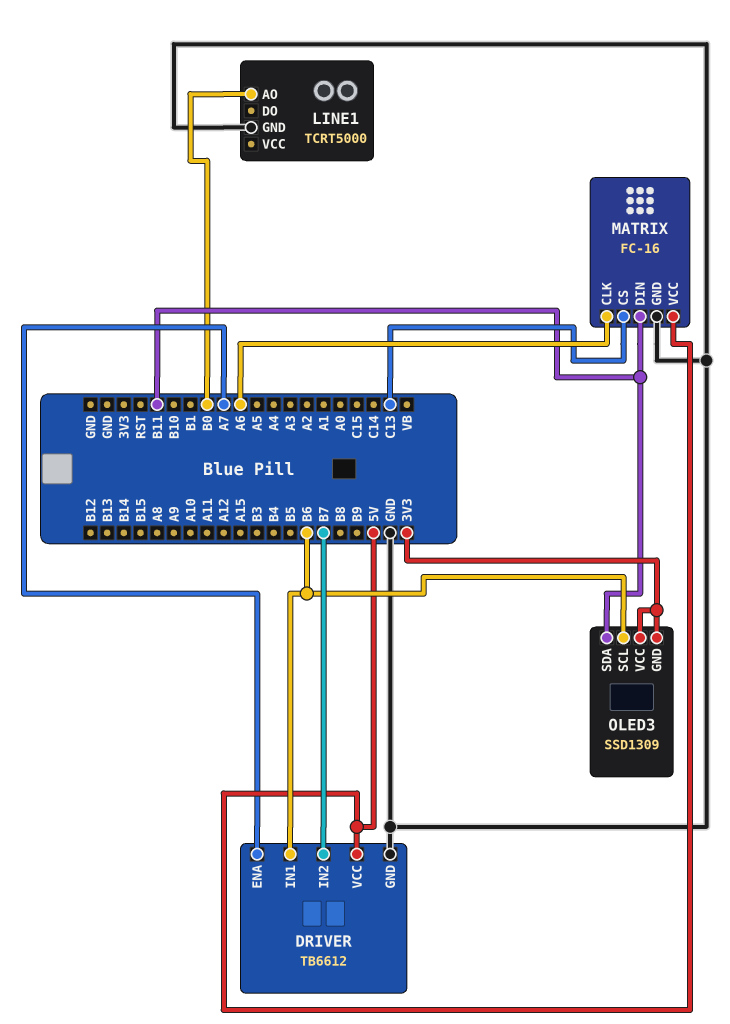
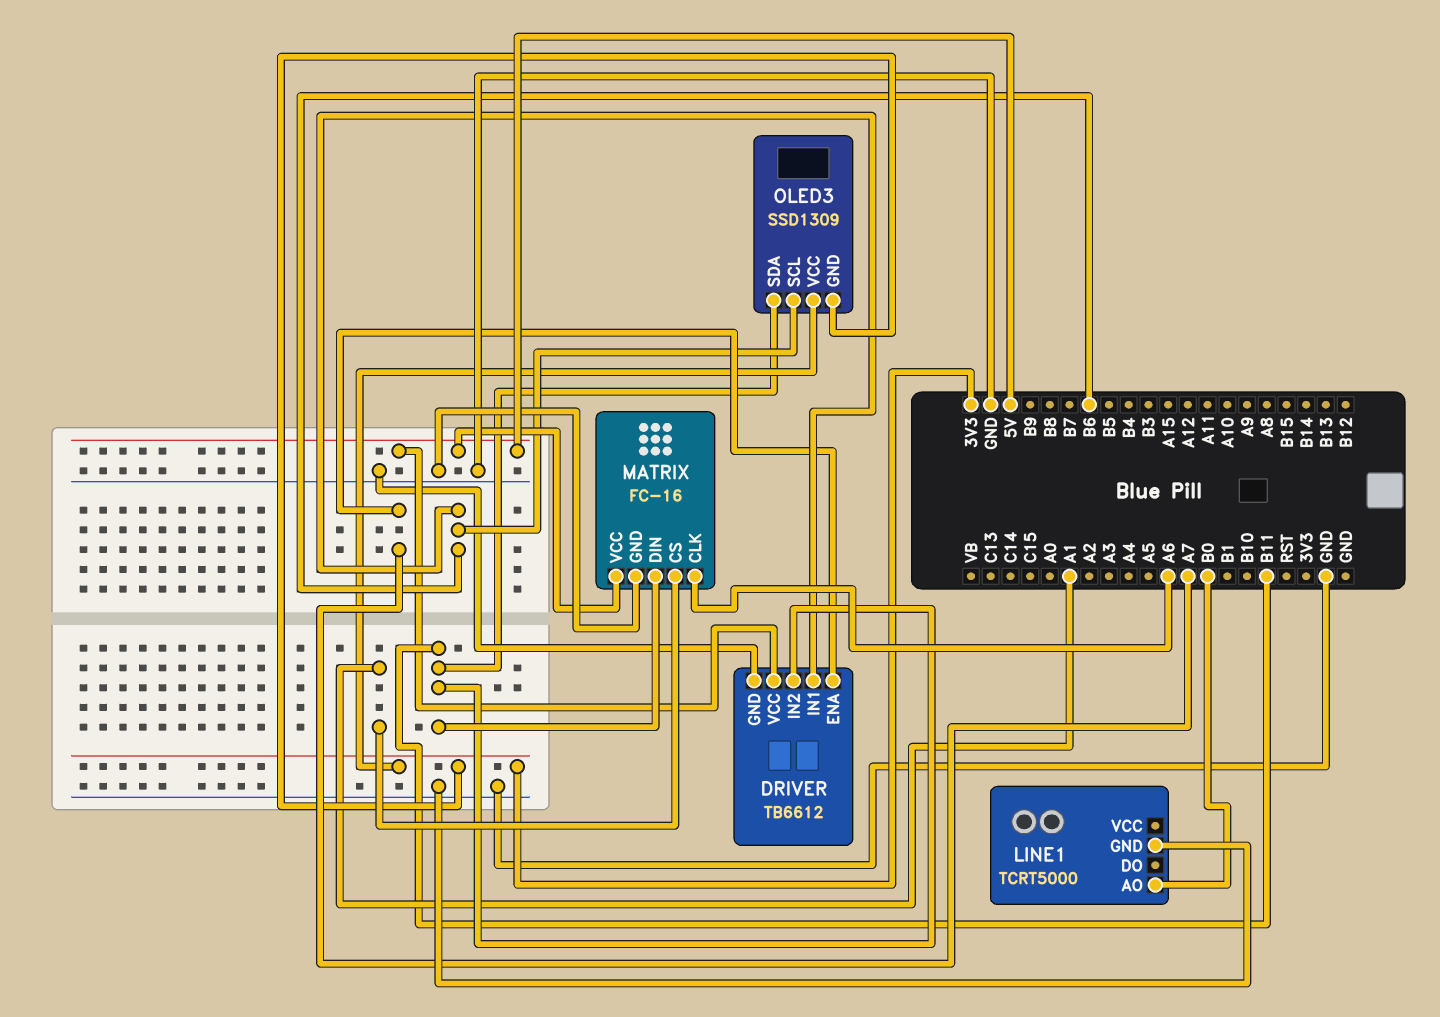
DRIVER pin IN2: B7 -> B11
MATRIX pin CS: C13 -> A1

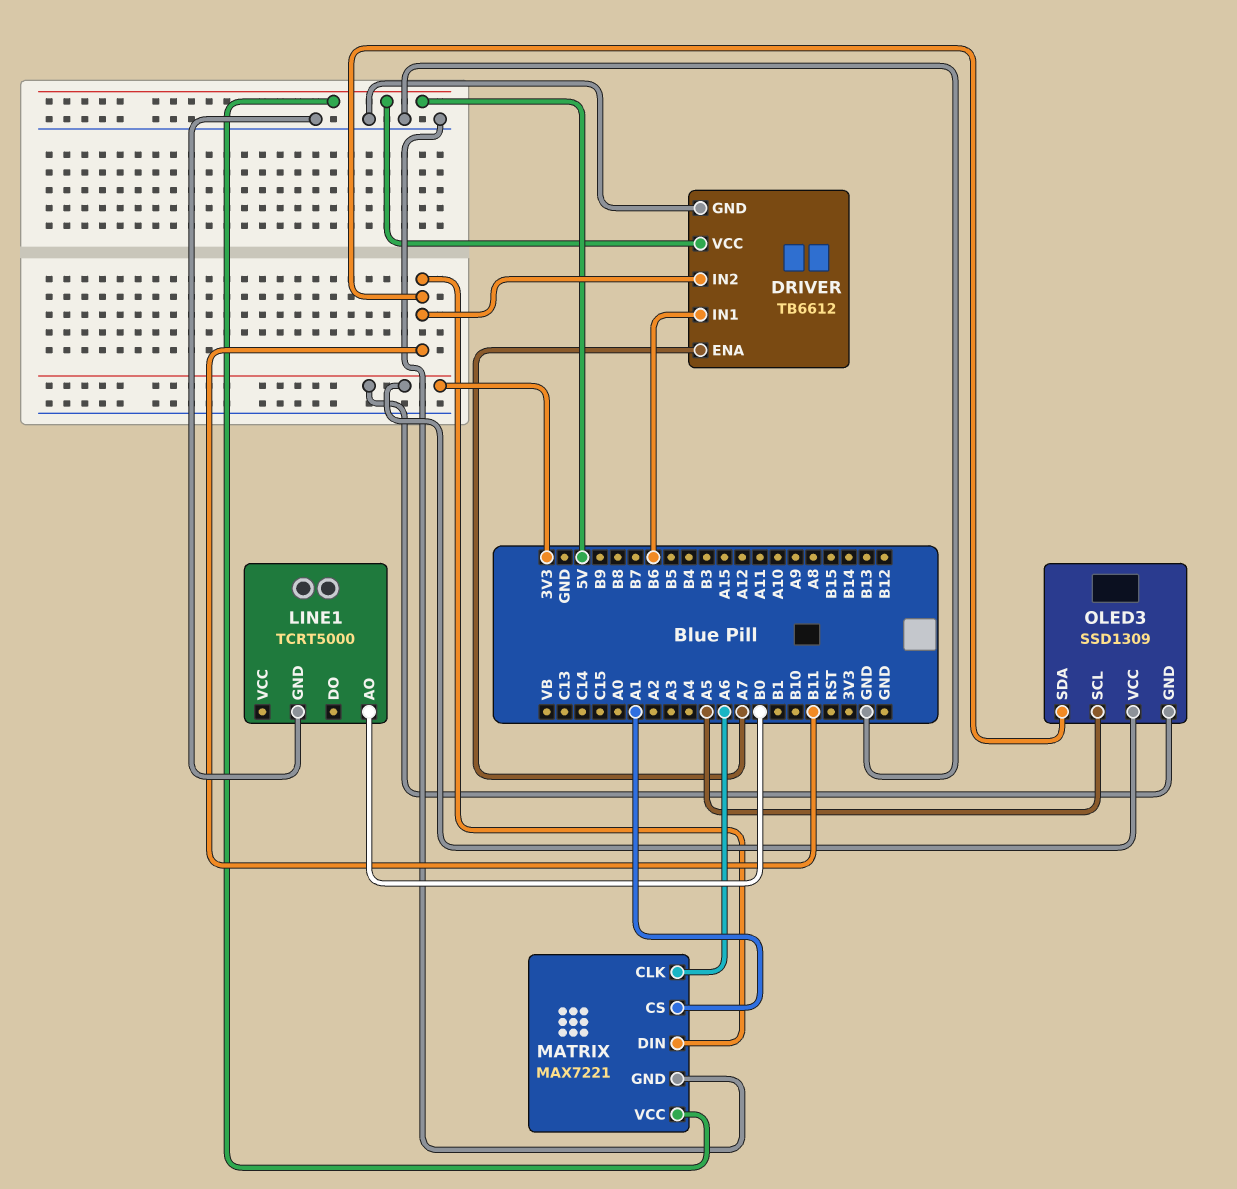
MATRIX: FC-16 -> MAX7221
OLED3 pin SCL: B6 -> A5

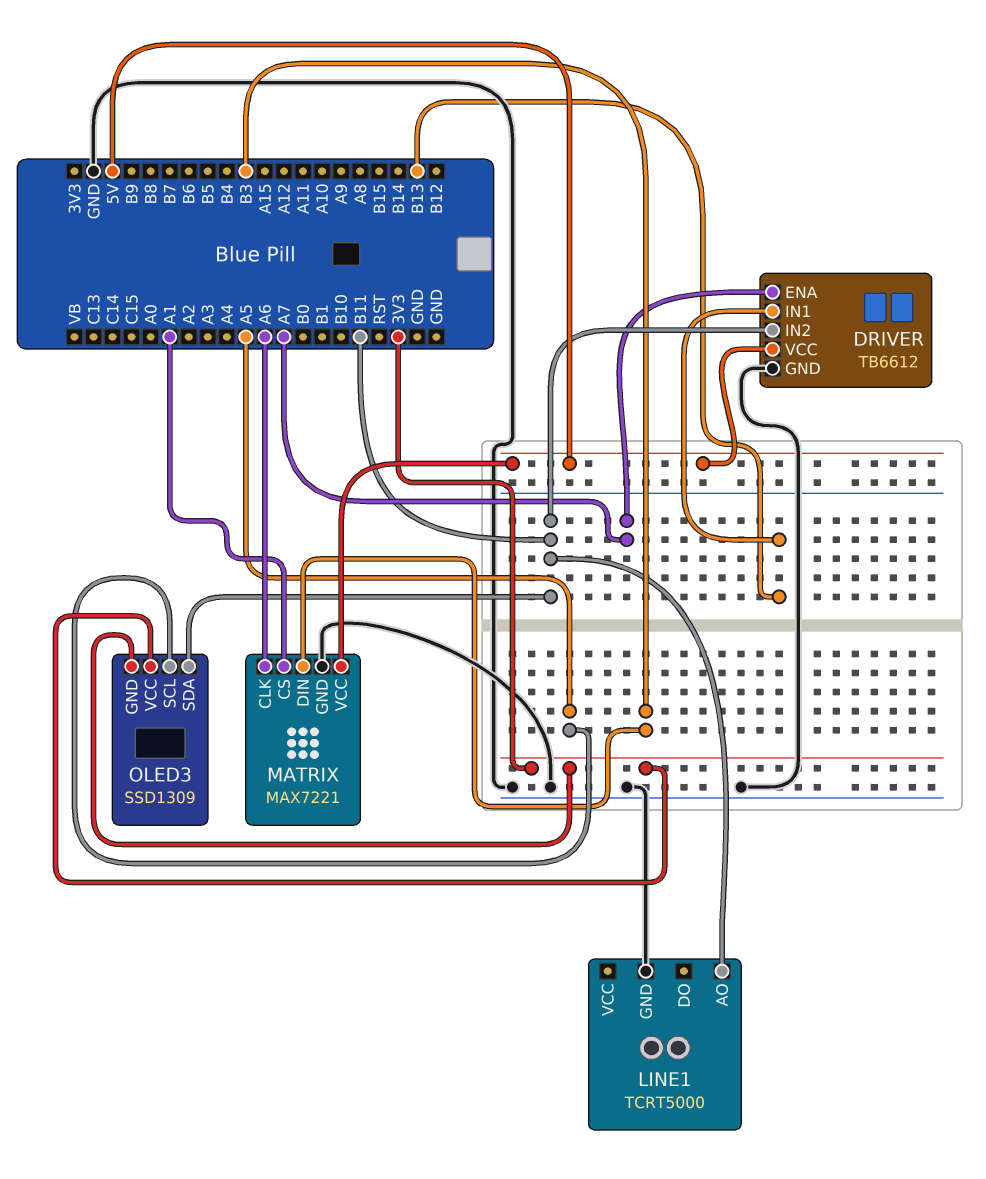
DRIVER pin IN1: B6 -> B13
LINE1 pin AO: B0 -> B11
MATRIX pin DIN: B11 -> B3

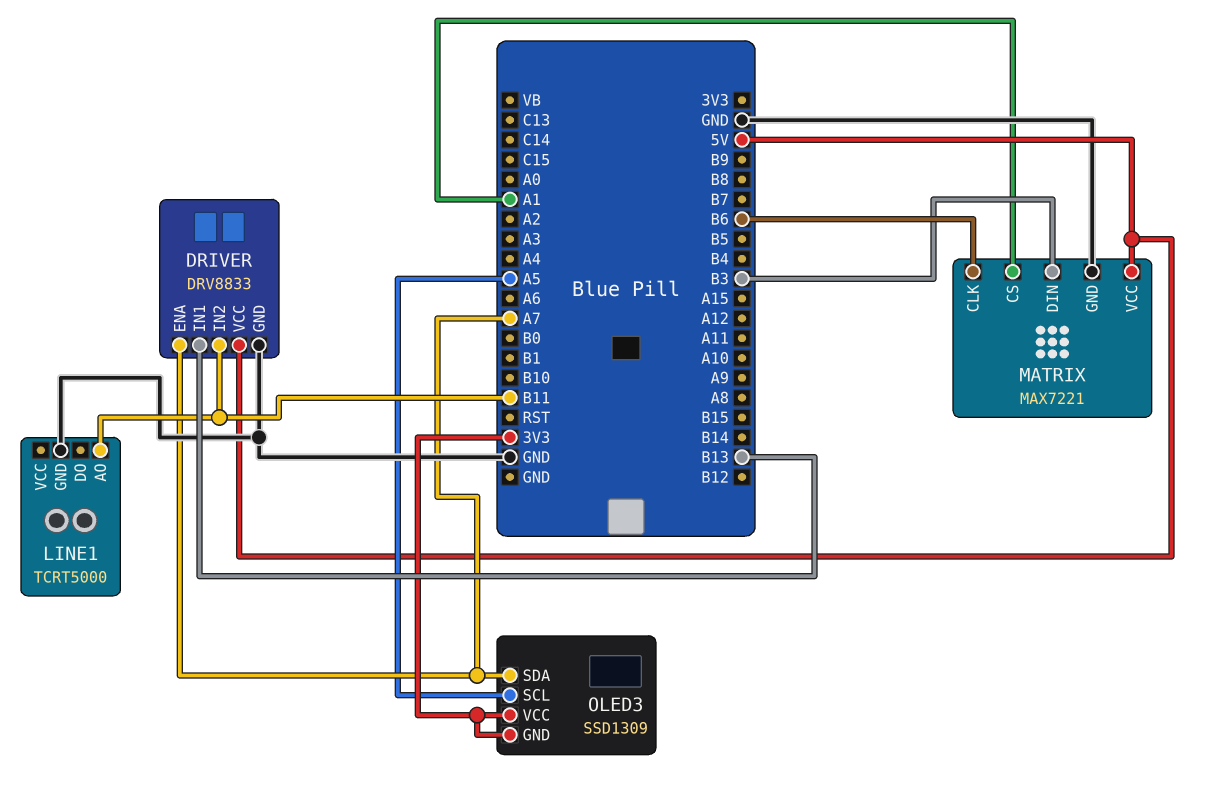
DRIVER: TB6612 -> DRV8833
MATRIX pin CLK: A6 -> B6
OLED3 pin SDA: B11 -> A7

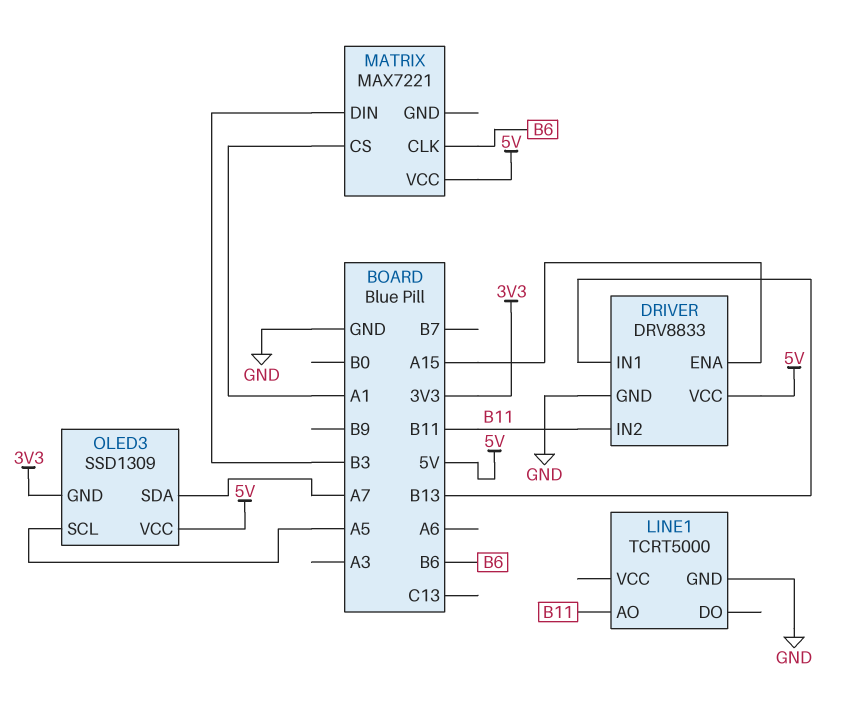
DRIVER pin ENA: A7 -> A15
MATRIX pin GND: GND -> none
OLED3 pin VCC: 3V3 -> 5V

